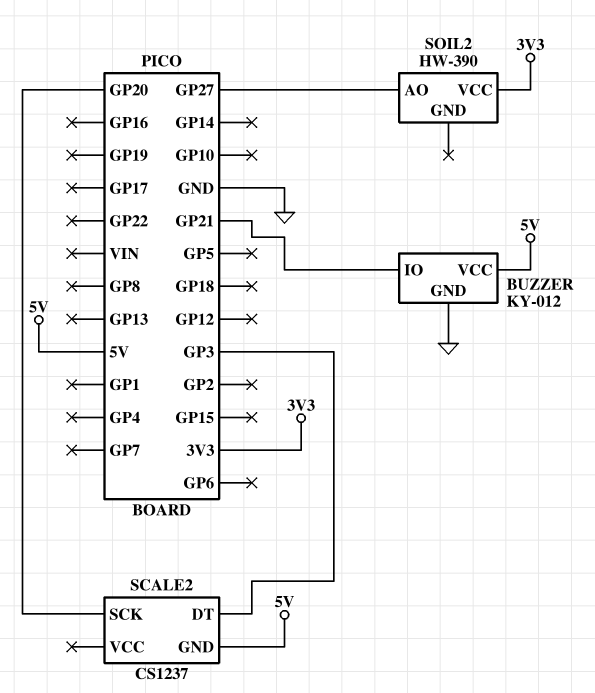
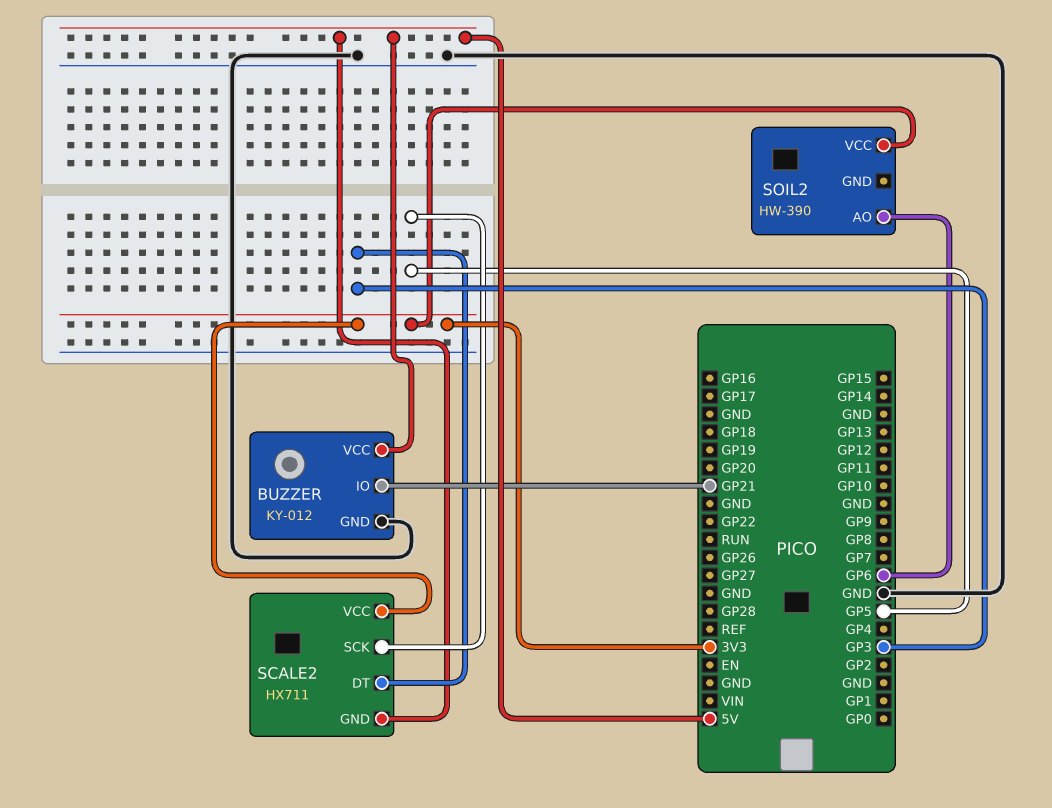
SCALE2: CS1237 -> HX711
SCALE2 pin SCK: GP20 -> GP5
SCALE2 pin VCC: none -> 3V3
SOIL2 pin AO: GP27 -> GP6

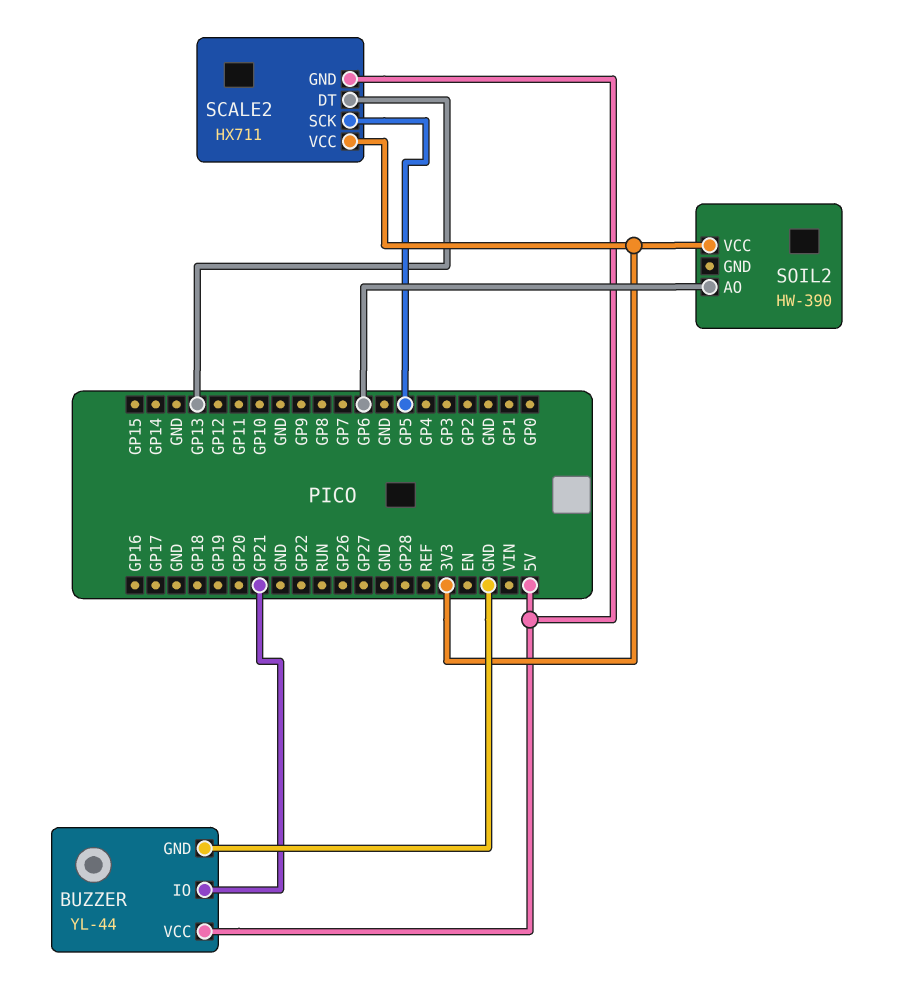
BUZZER: KY-012 -> YL-44
SCALE2 pin DT: GP3 -> GP13

